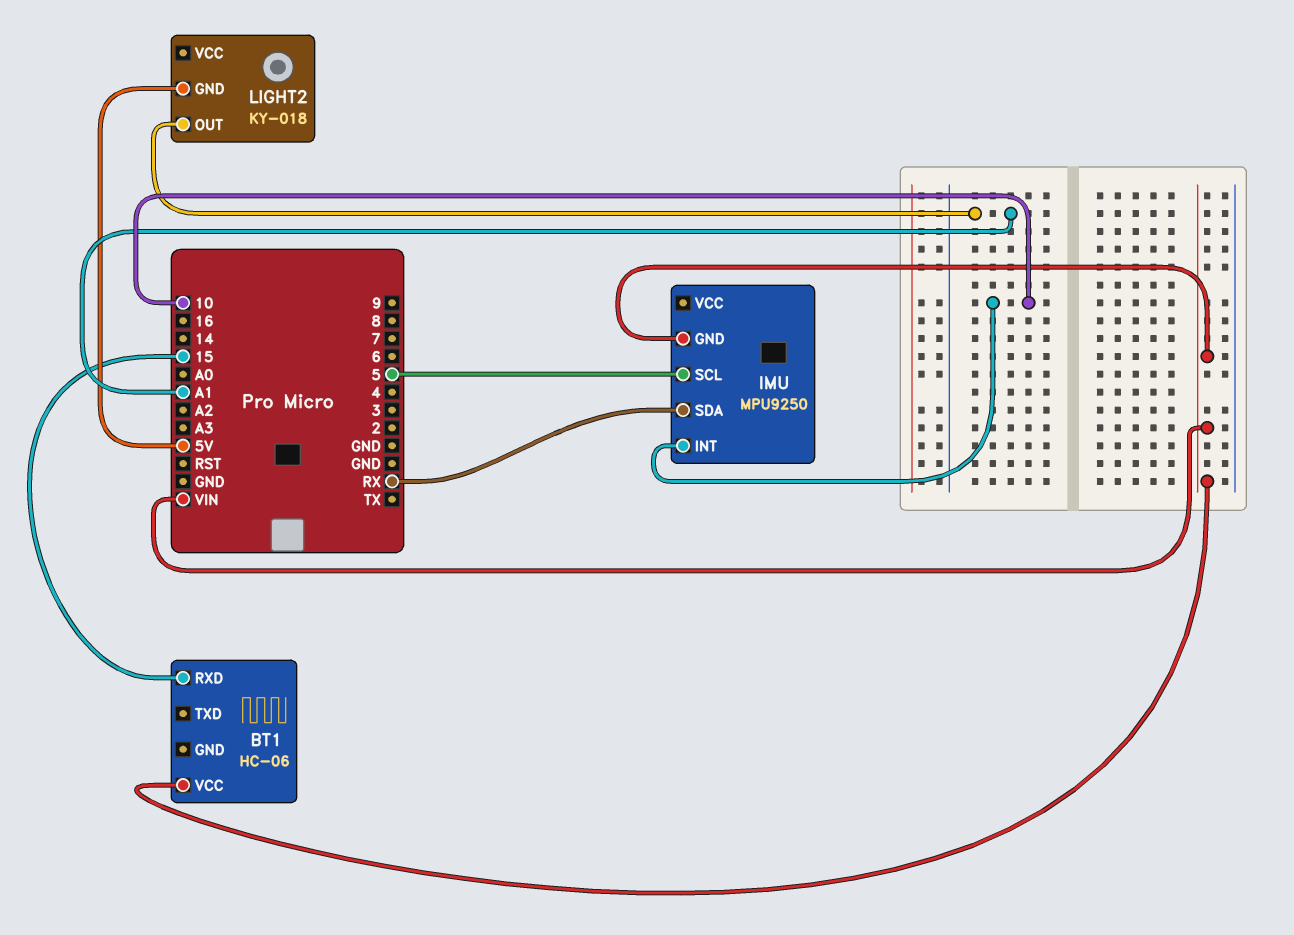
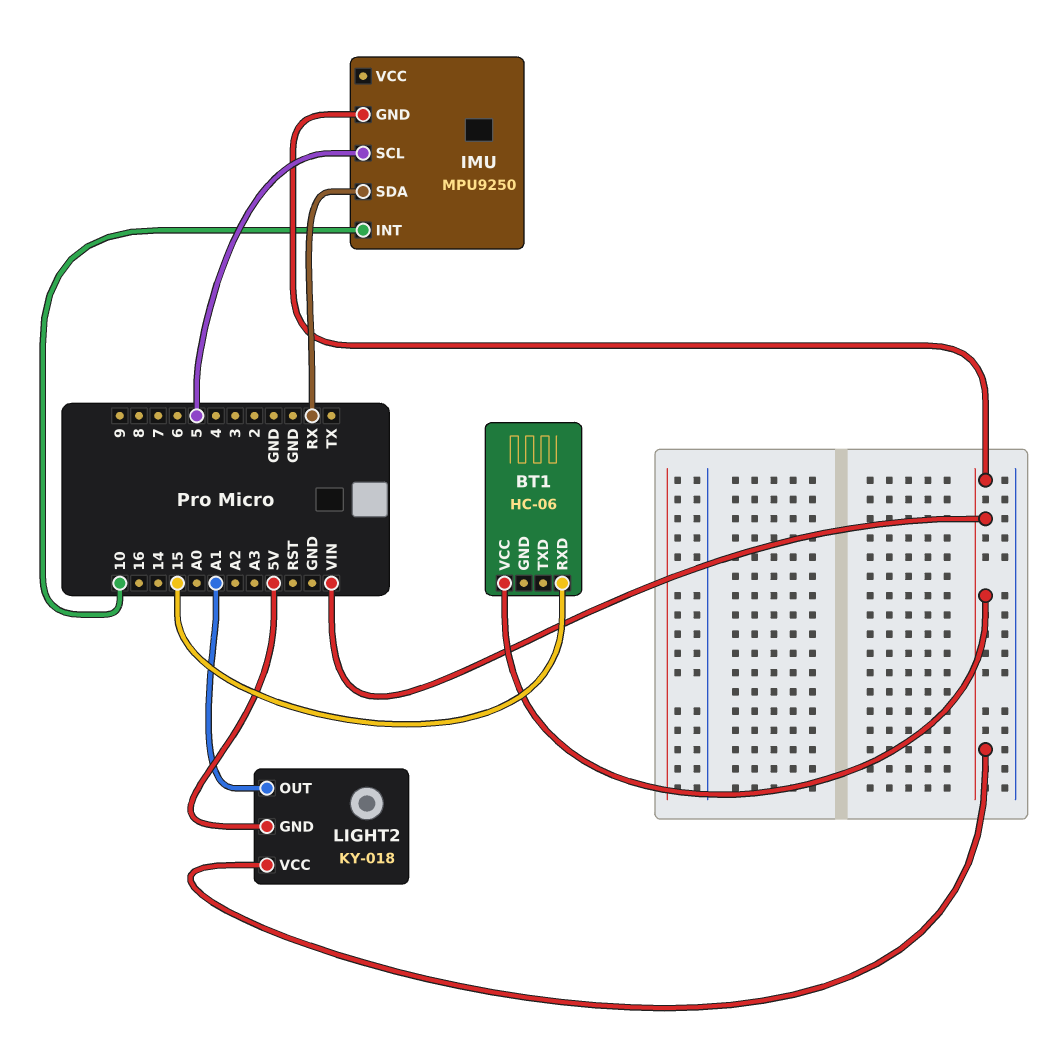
LIGHT2 pin VCC: none -> VIN

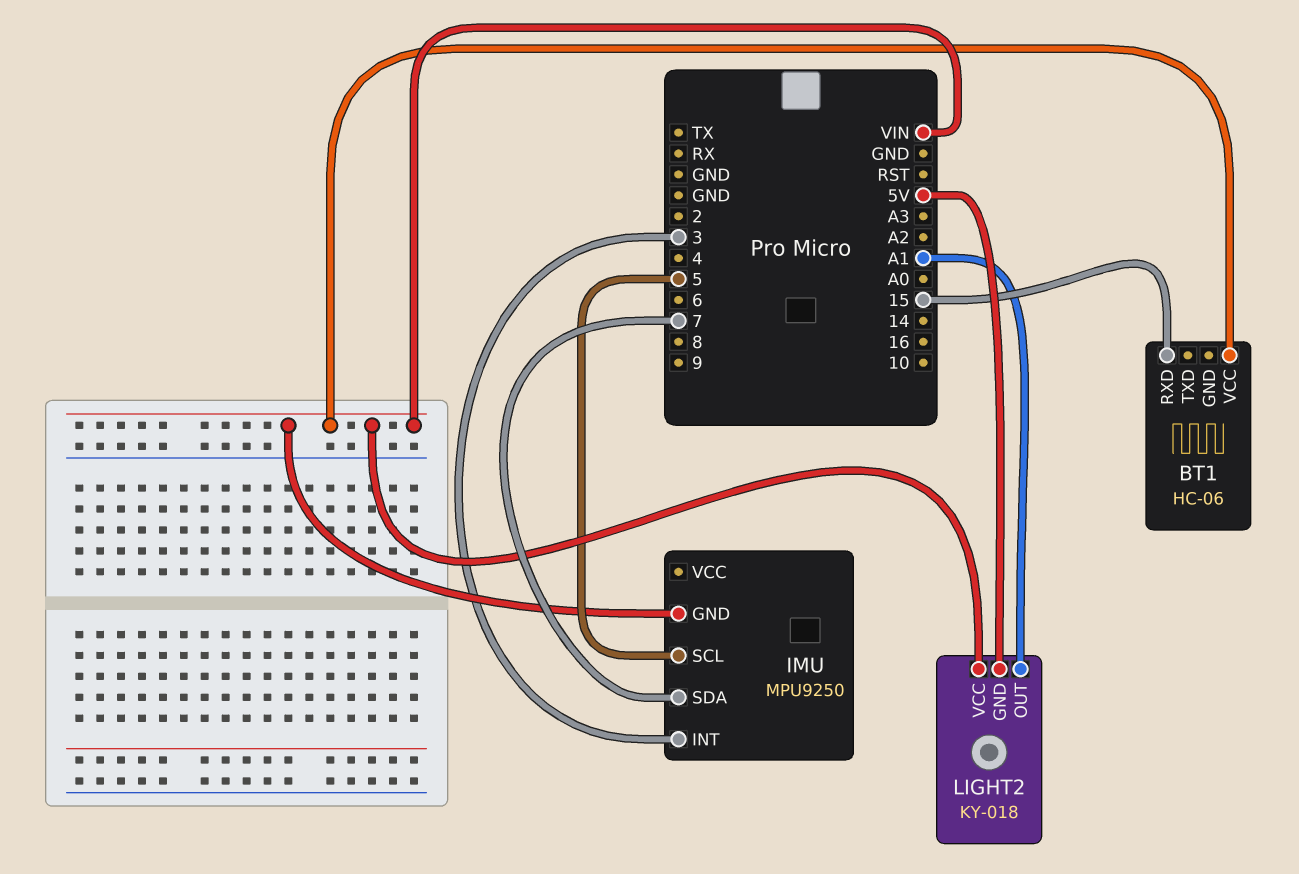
IMU pin INT: 10 -> 3
IMU pin SDA: RX -> 7

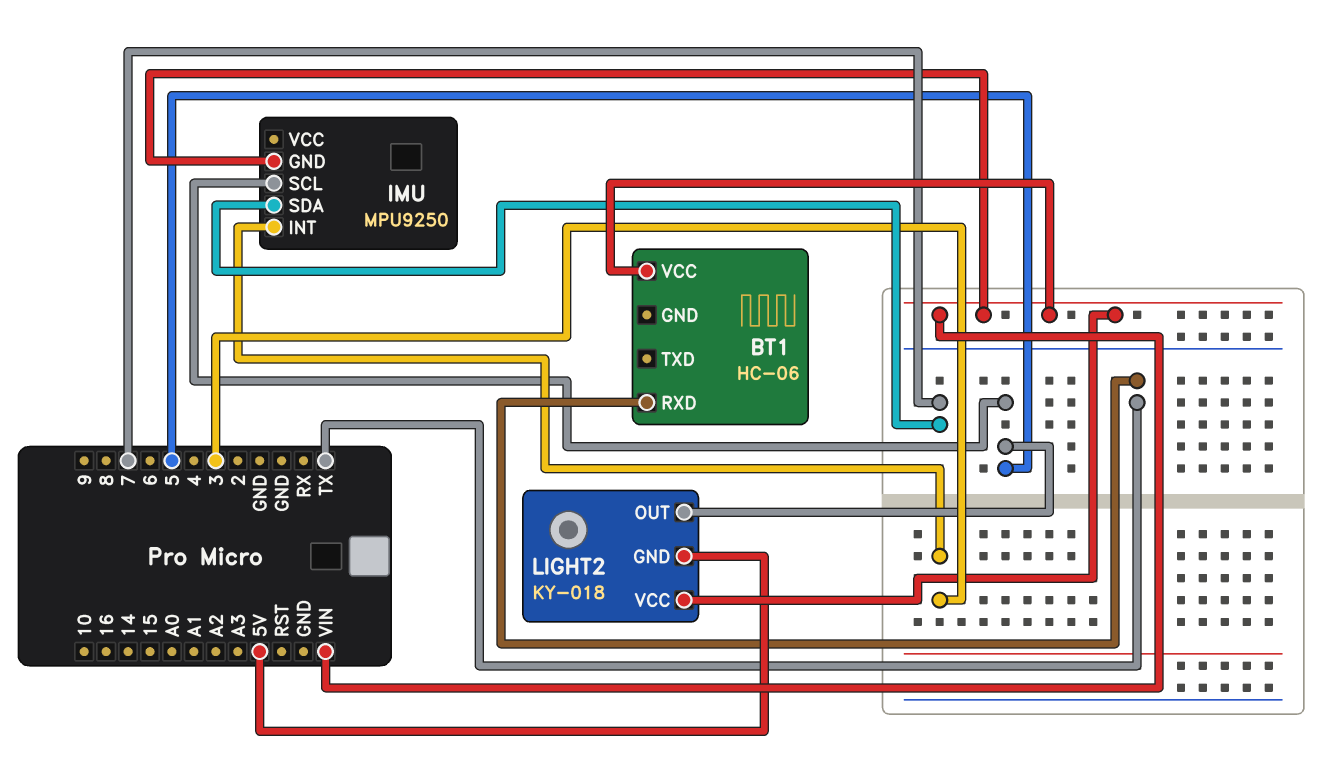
BT1 pin RXD: 15 -> TX
LIGHT2 pin OUT: A1 -> 5

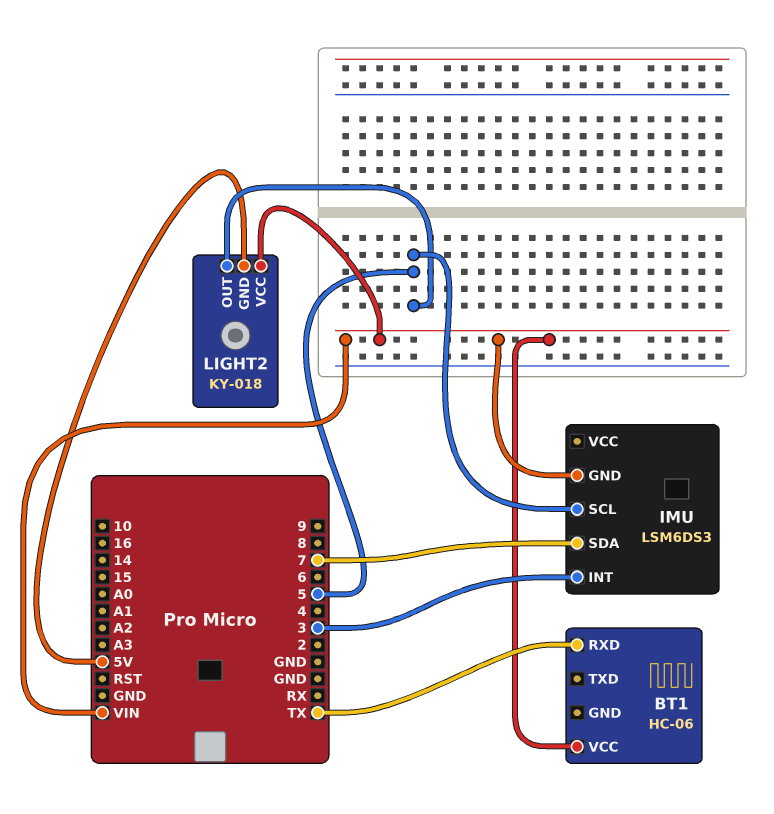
IMU: MPU9250 -> LSM6DS3

